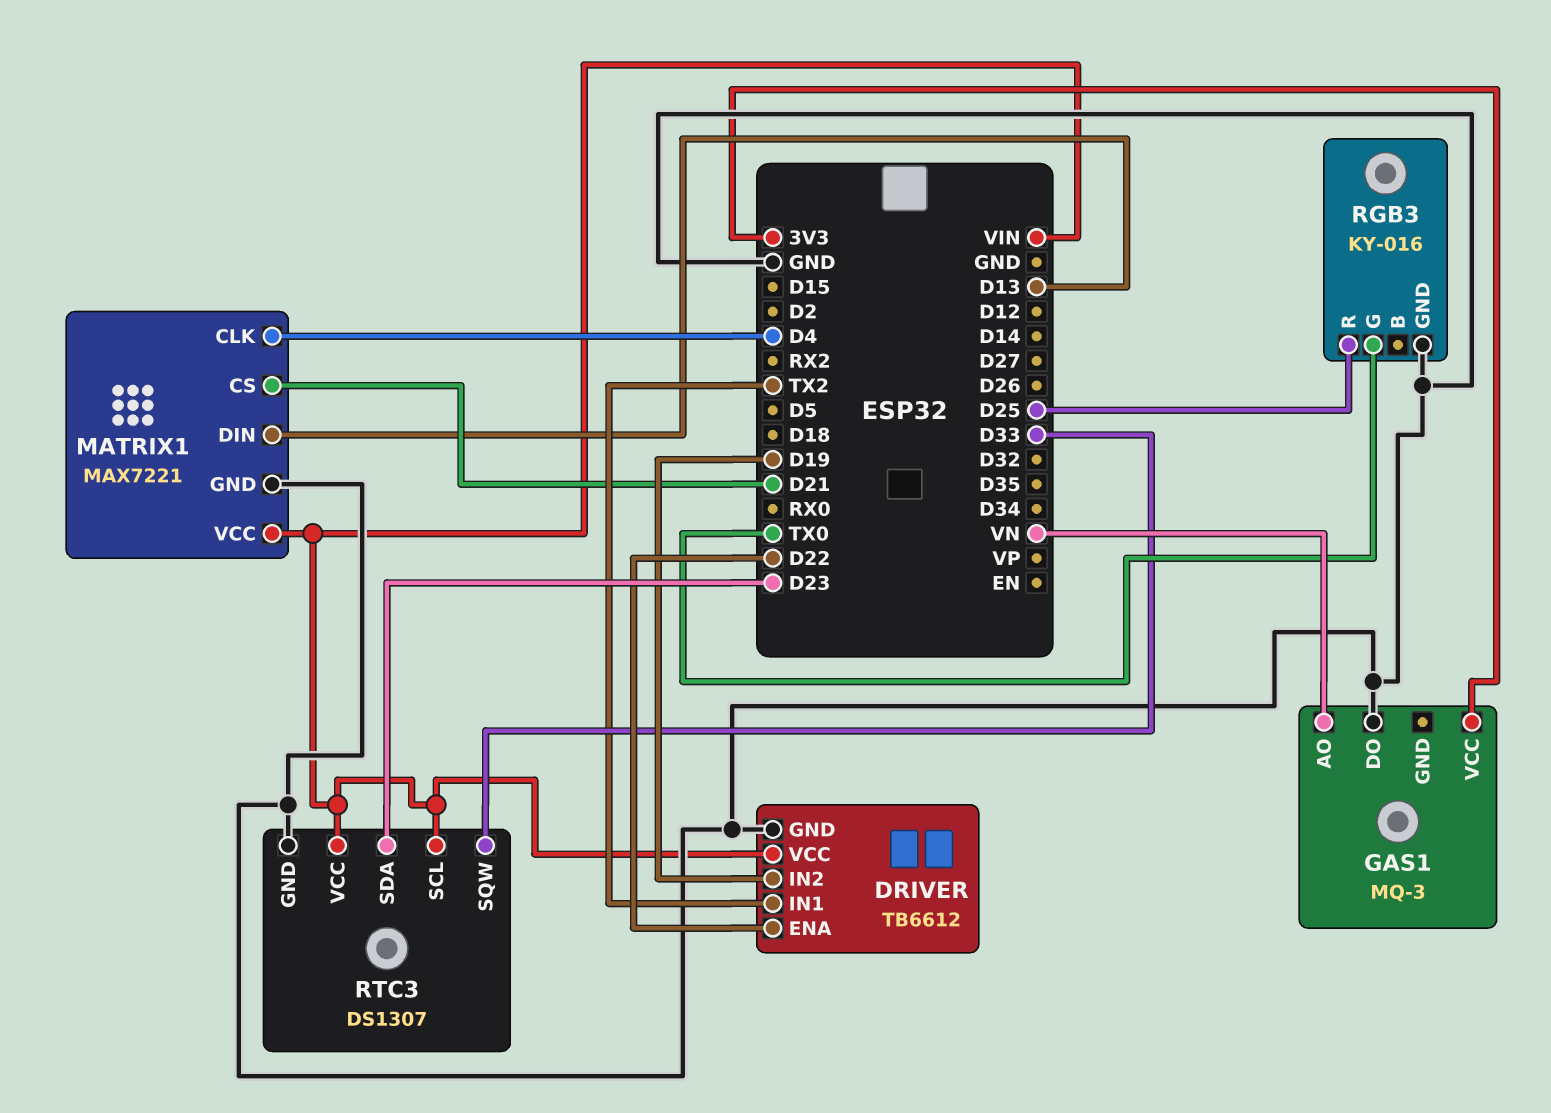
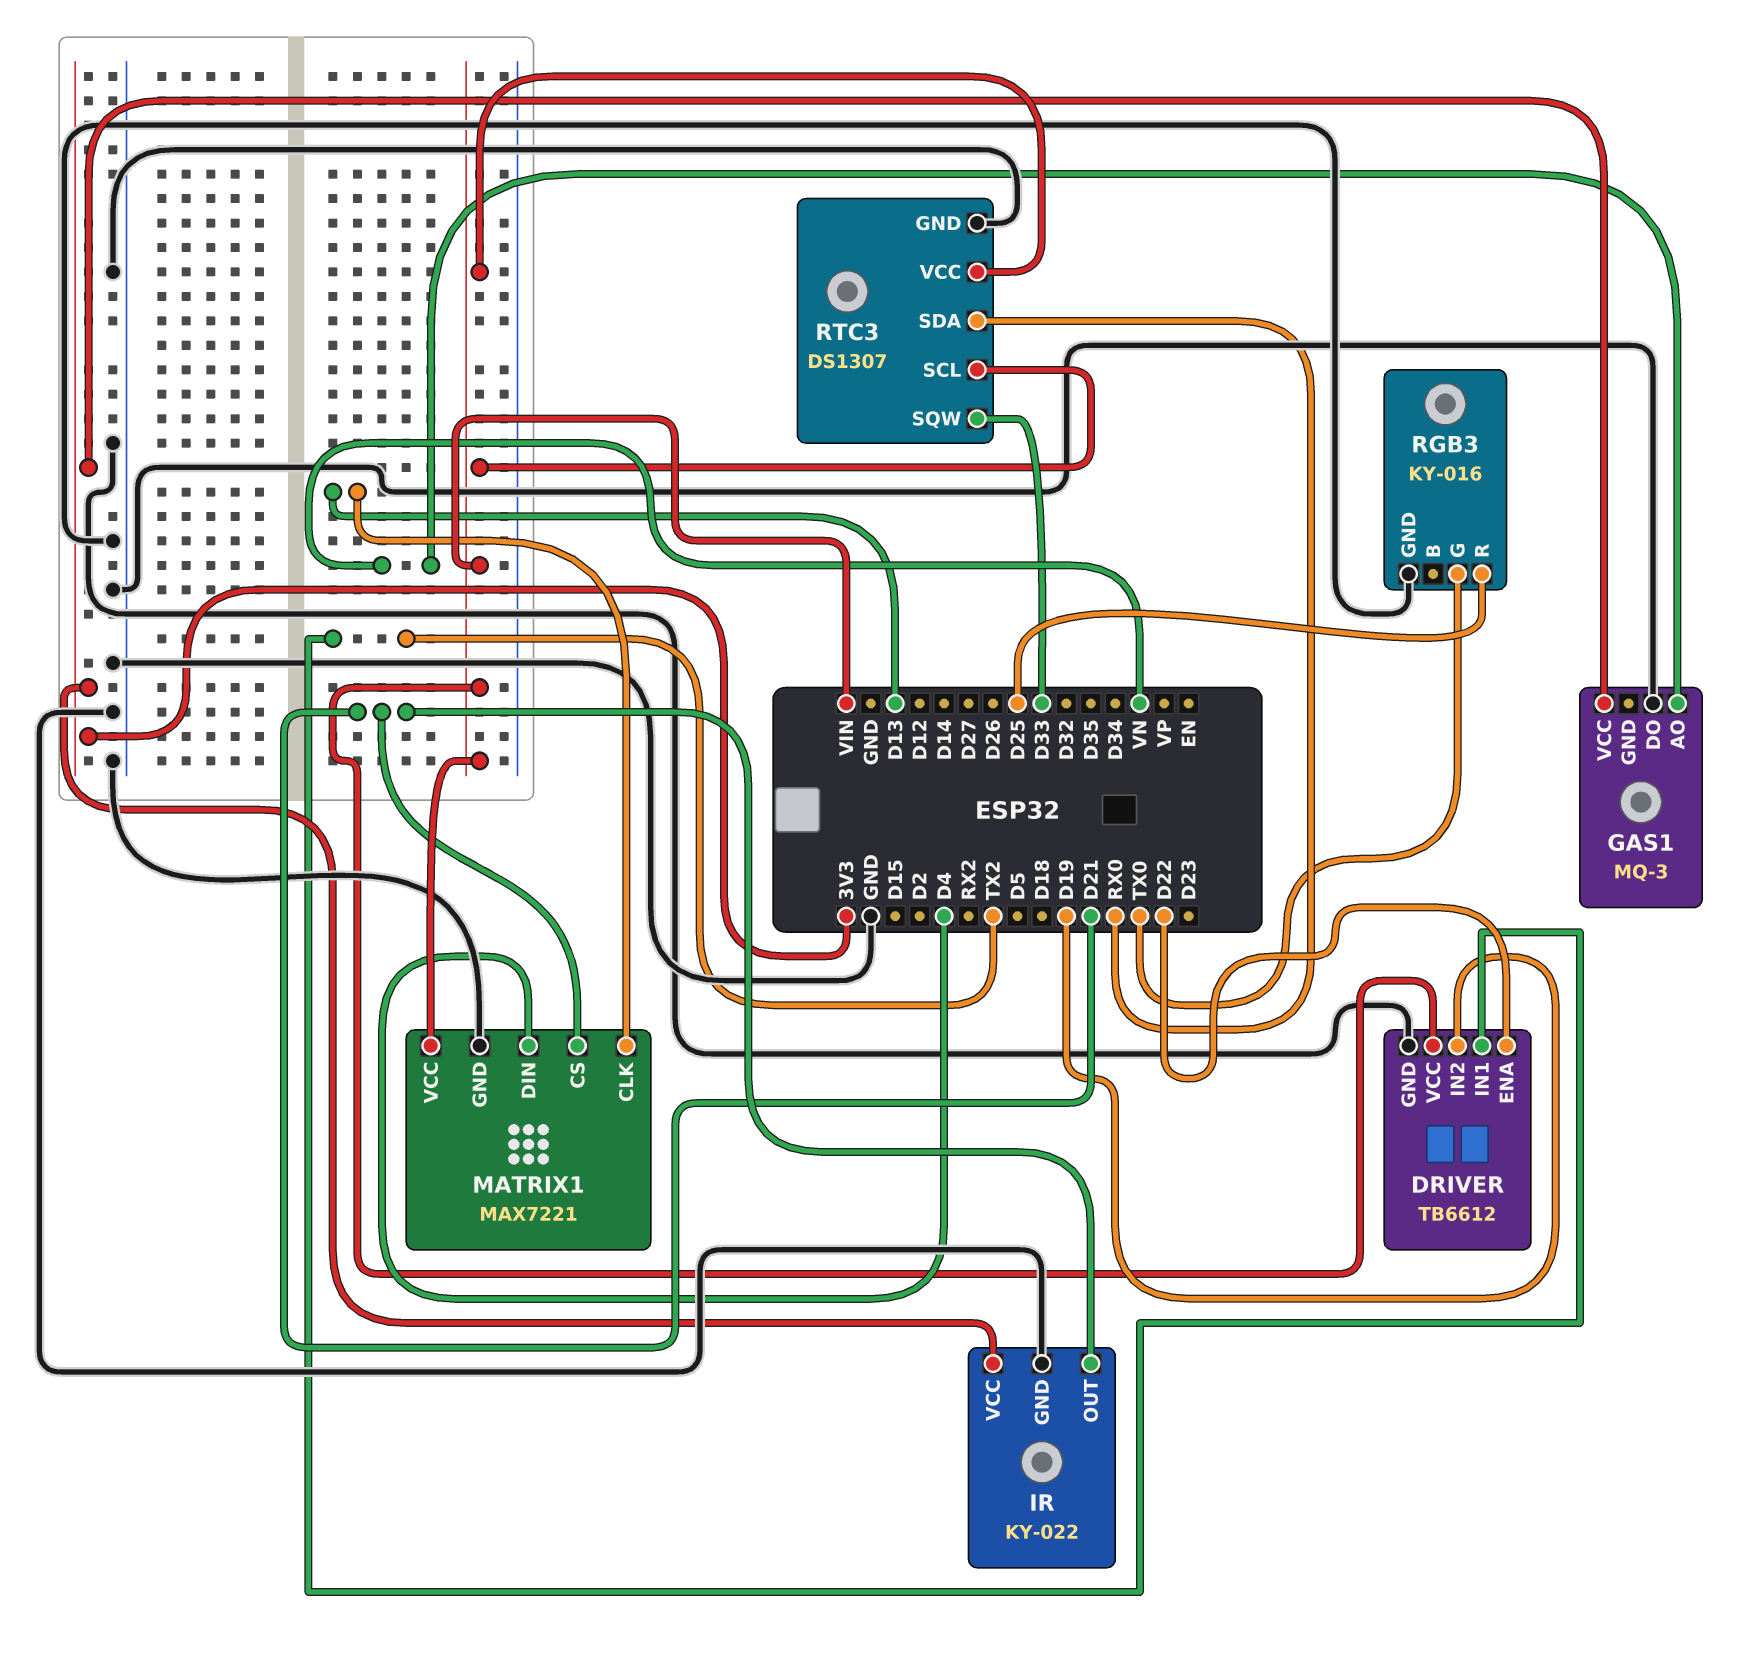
IR: none -> KY-022
IR pin GND: none -> GND
IR pin OUT: none -> D21
IR pin VCC: none -> 3V3
MATRIX1 pin CLK: D4 -> D13
MATRIX1 pin DIN: D13 -> D4
RTC3 pin SDA: D23 -> RX0

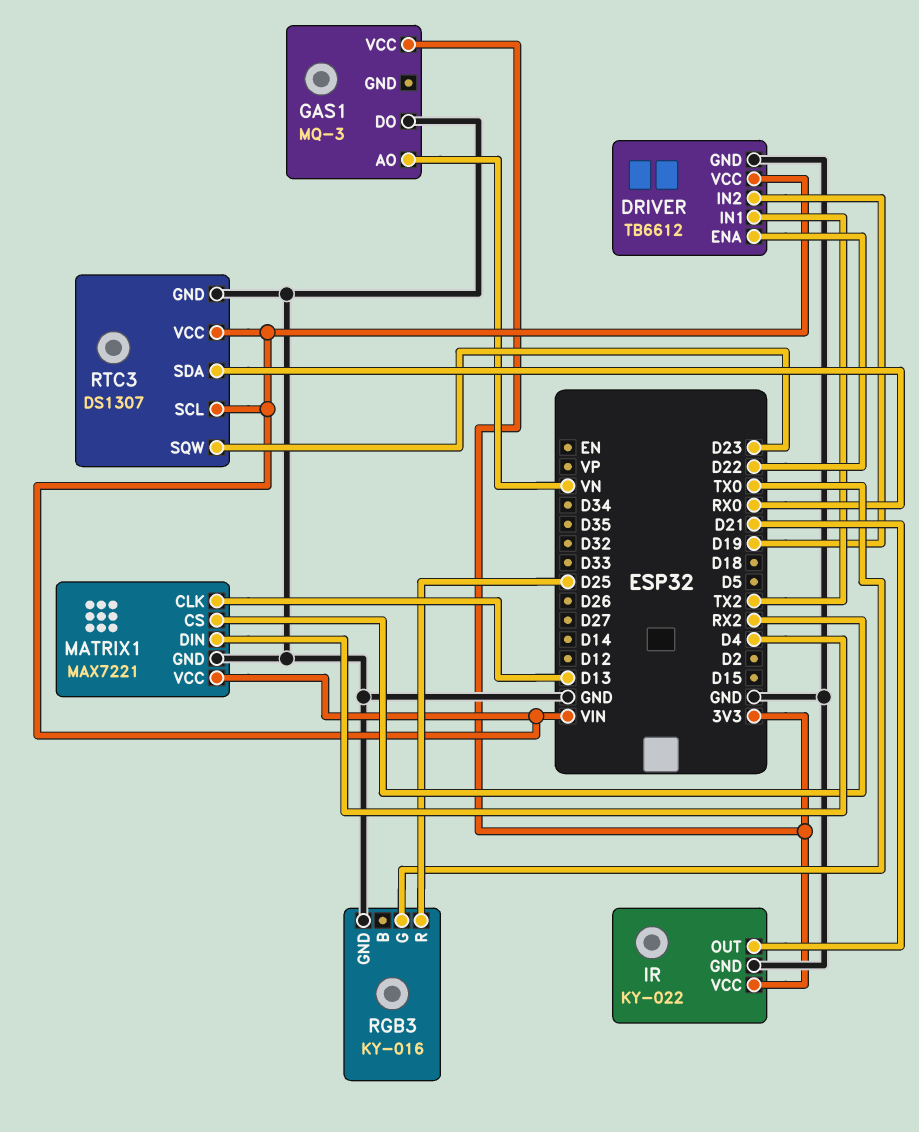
MATRIX1 pin CS: D21 -> RX2
RTC3 pin SQW: D33 -> D23

